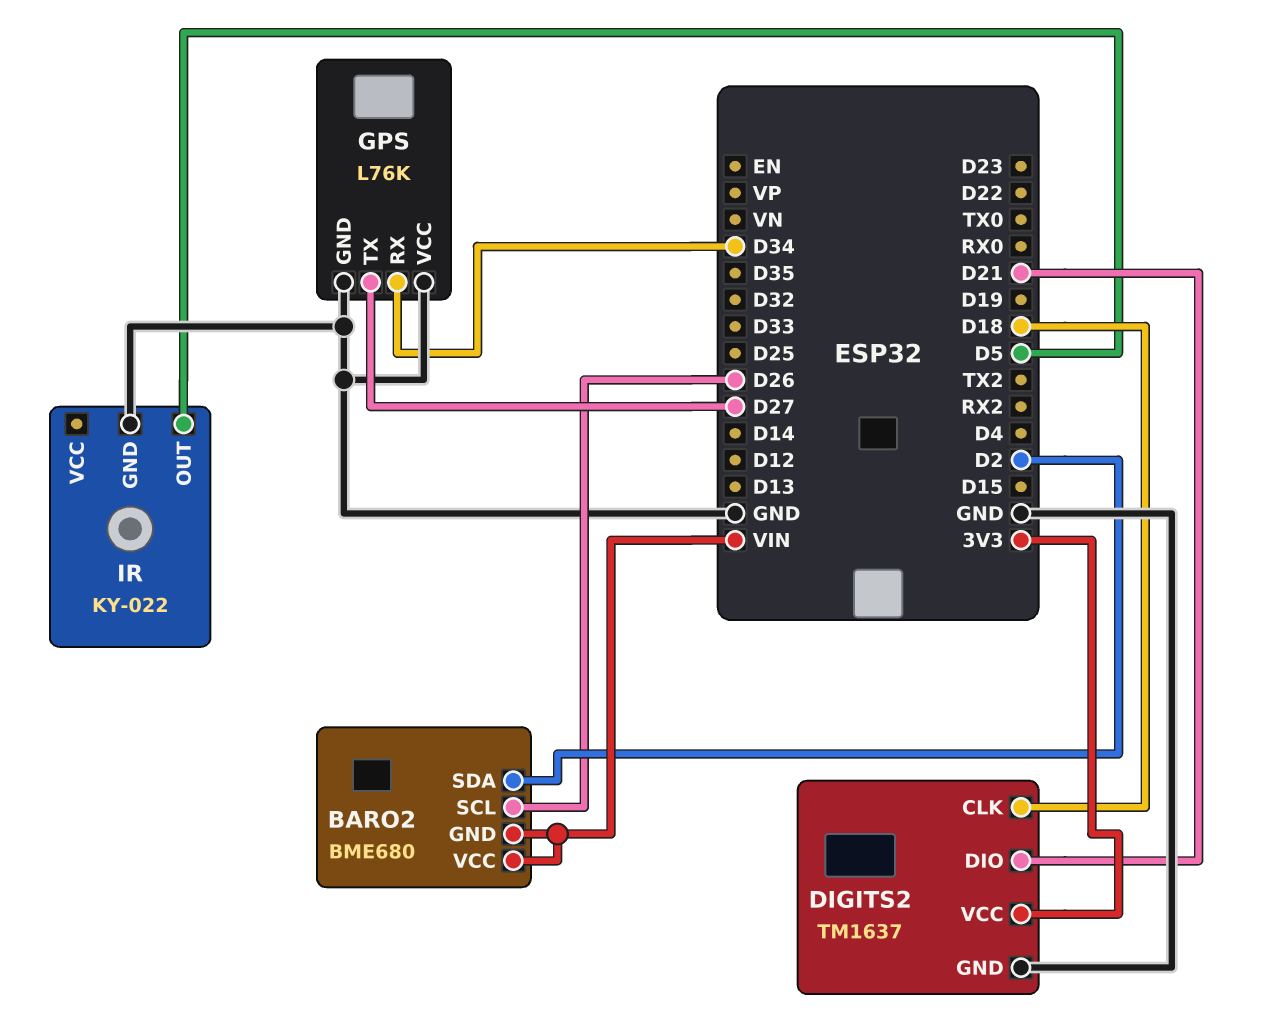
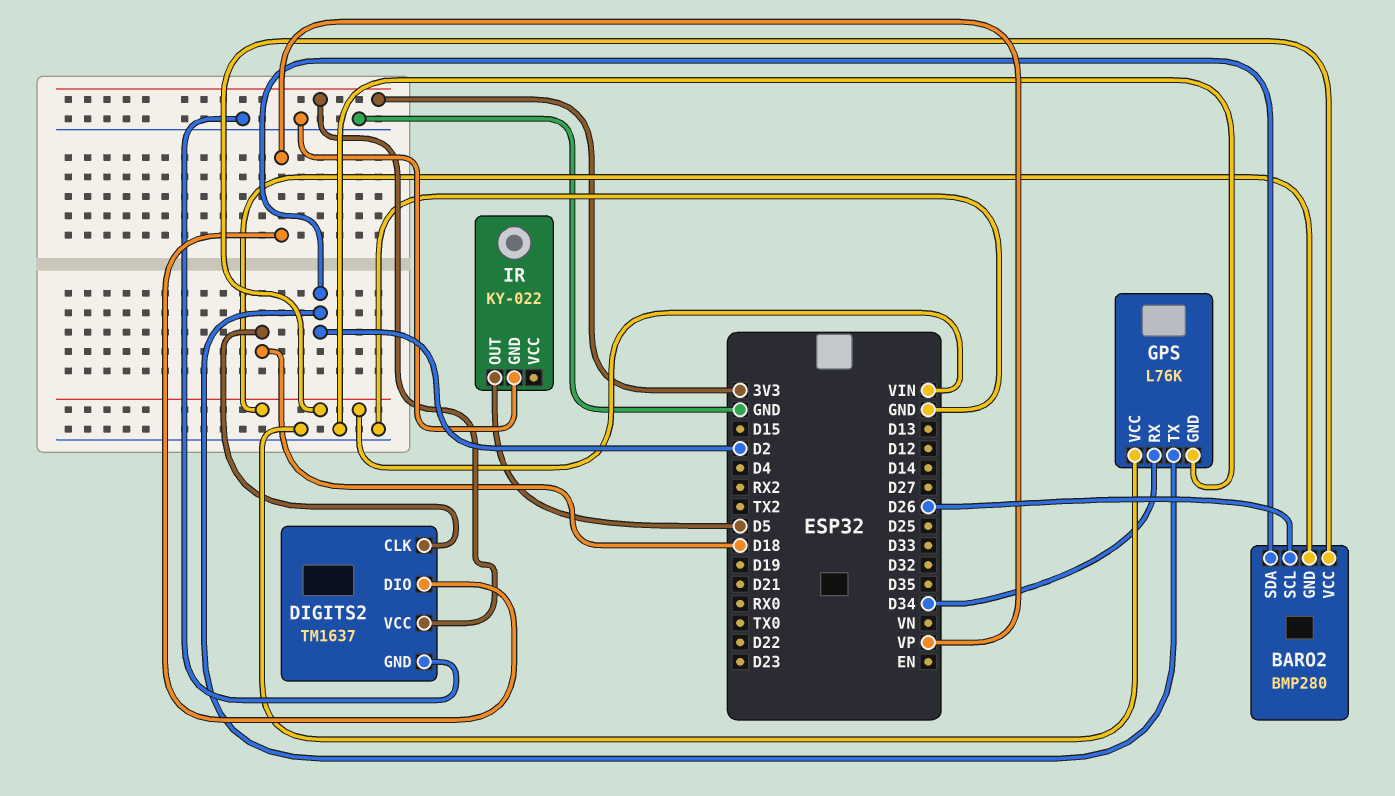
BARO2: BME680 -> BMP280
DIGITS2 pin DIO: D21 -> VP
GPS pin TX: D27 -> D2

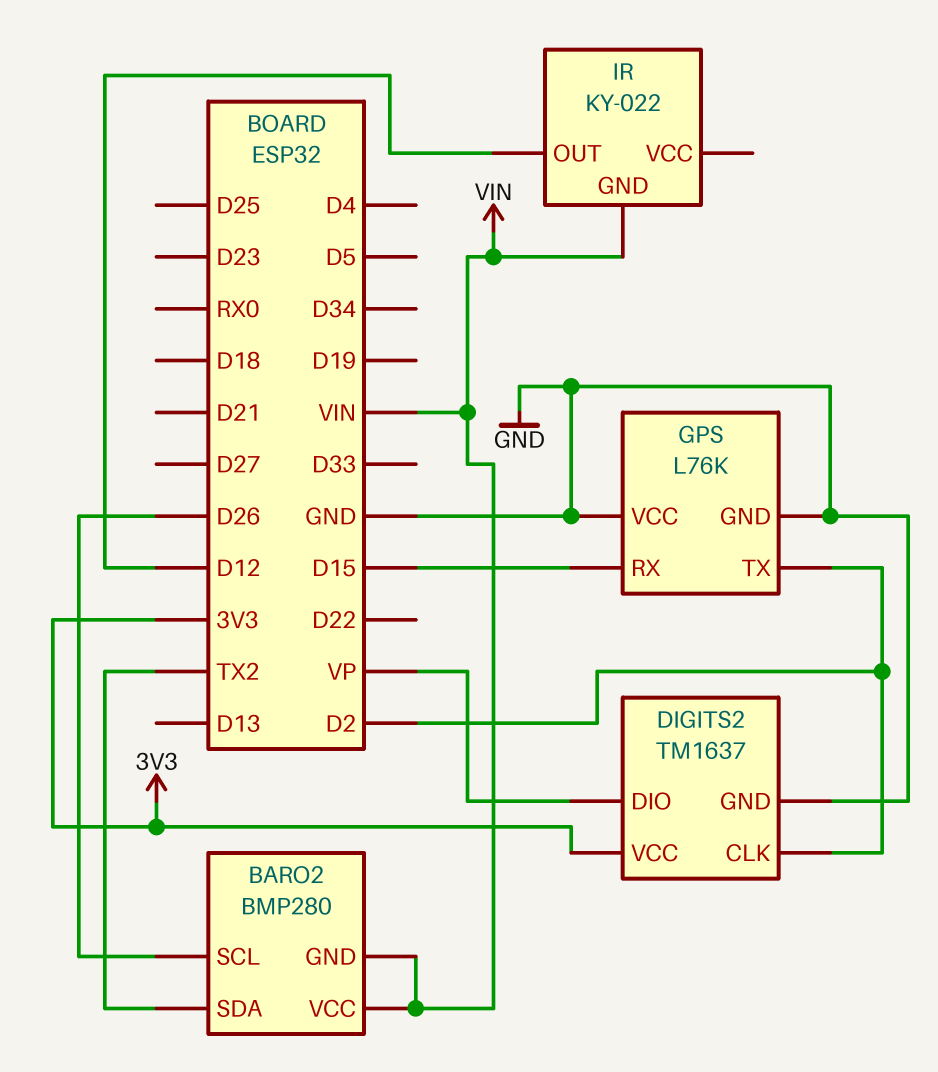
BARO2 pin SDA: D2 -> TX2
DIGITS2 pin CLK: D18 -> D2
GPS pin RX: D34 -> D15
IR pin GND: GND -> VIN
IR pin OUT: D5 -> D12

